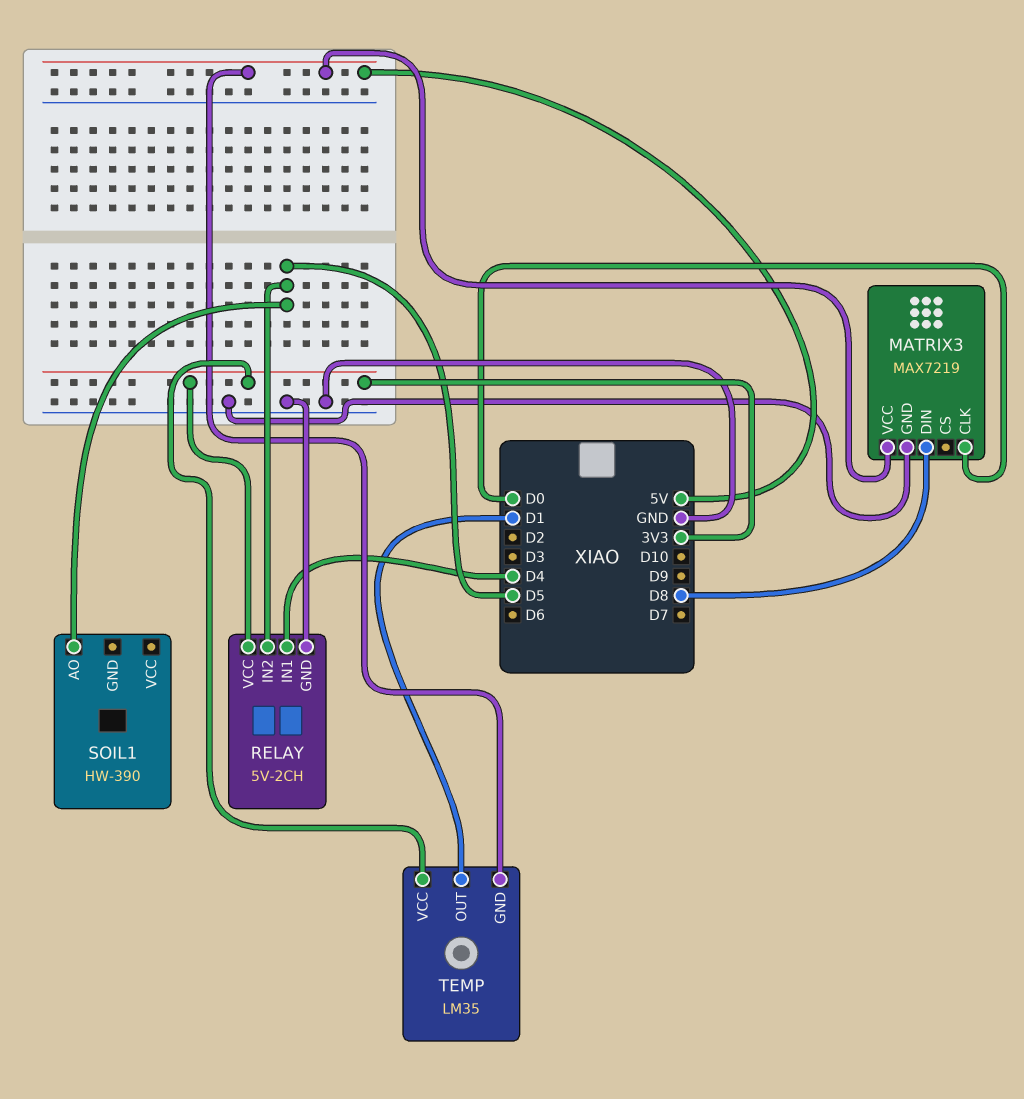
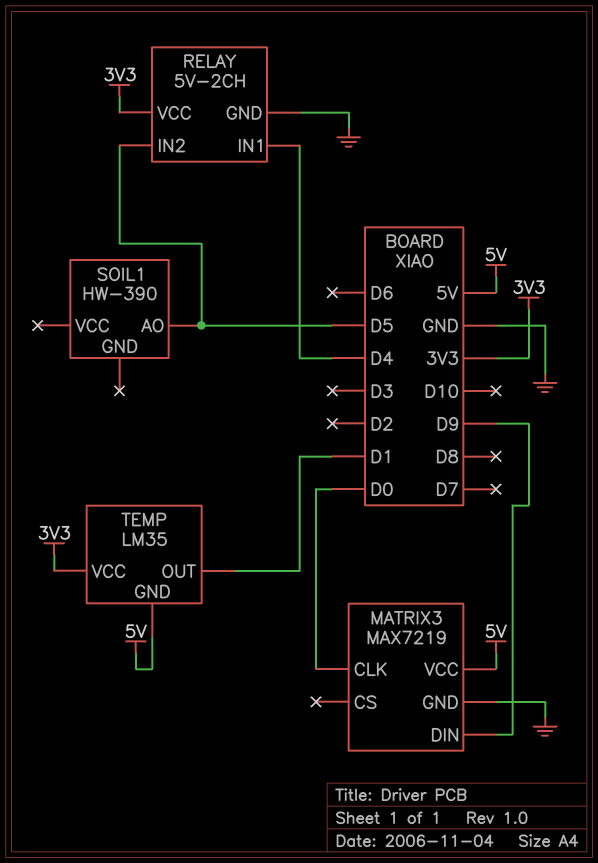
MATRIX3 pin DIN: D8 -> D9

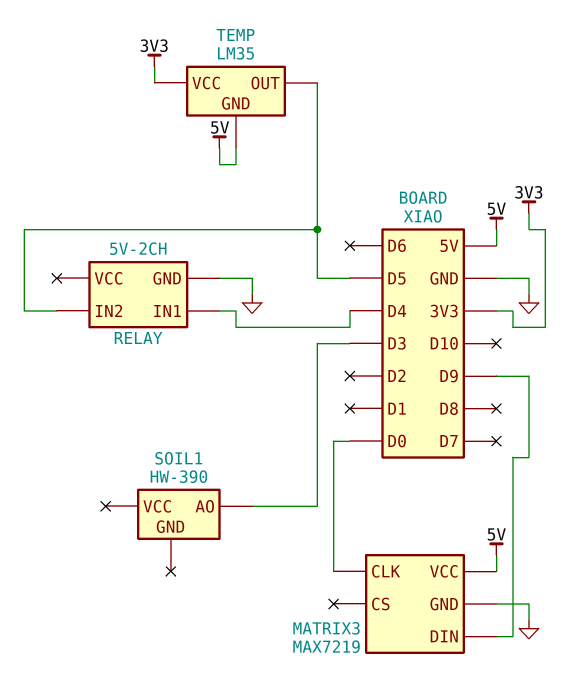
RELAY pin VCC: 3V3 -> none
SOIL1 pin AO: D5 -> D3
TEMP pin OUT: D1 -> D5

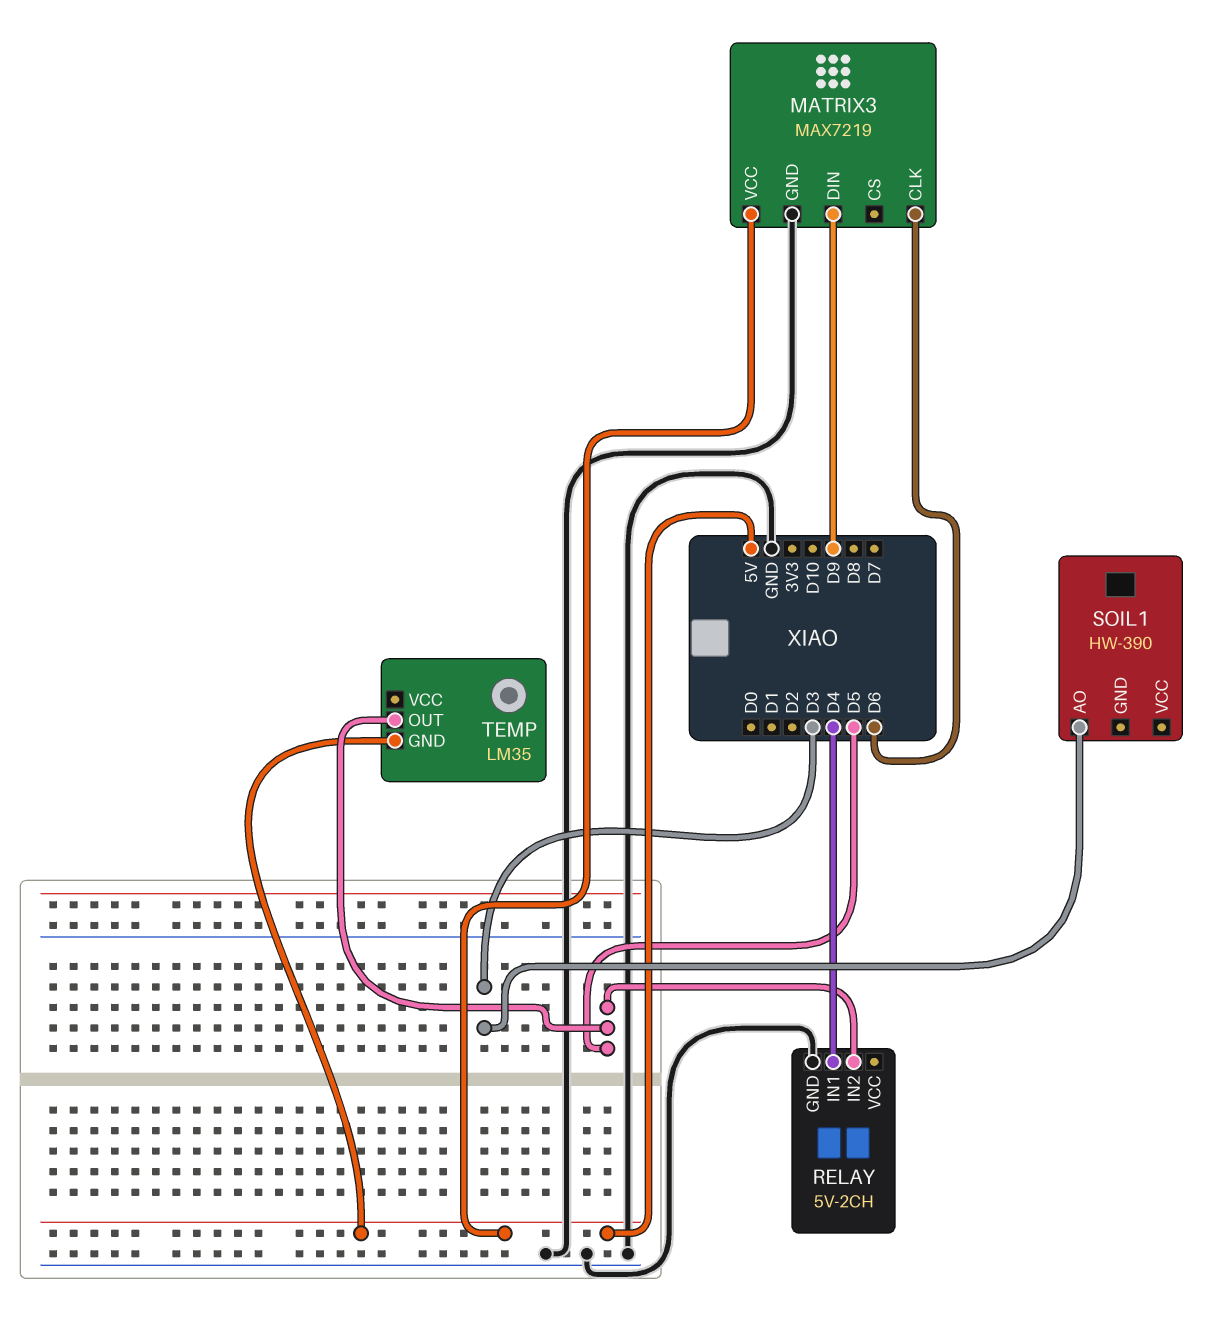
MATRIX3 pin CLK: D0 -> D6
TEMP pin VCC: 3V3 -> none

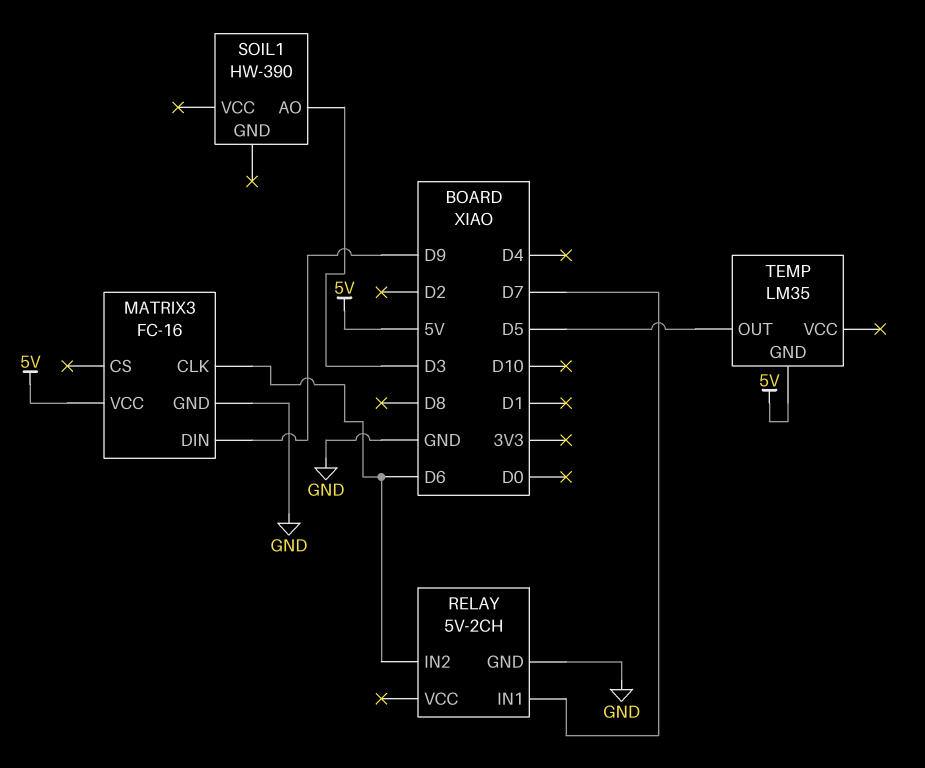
MATRIX3: MAX7219 -> FC-16
RELAY pin IN1: D4 -> D7
RELAY pin IN2: D5 -> D6

